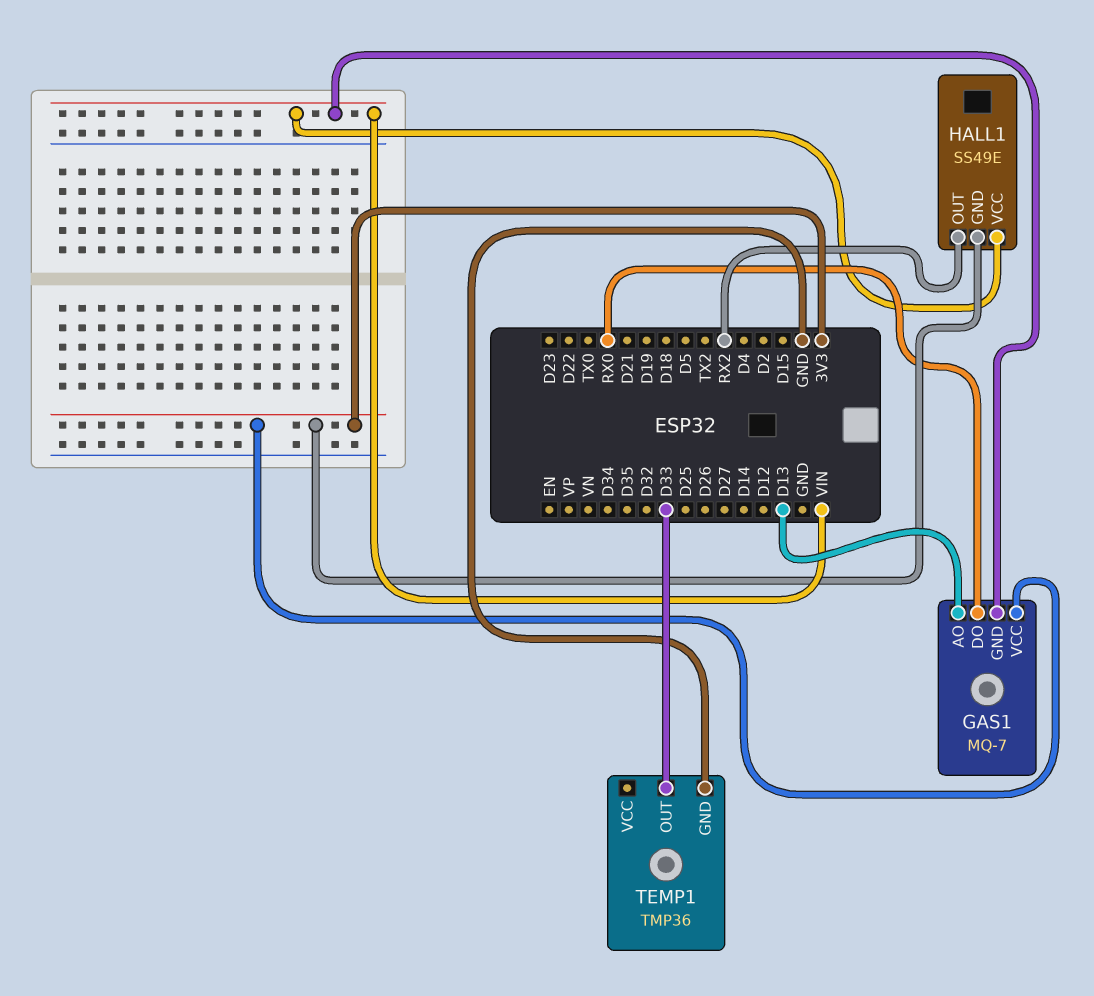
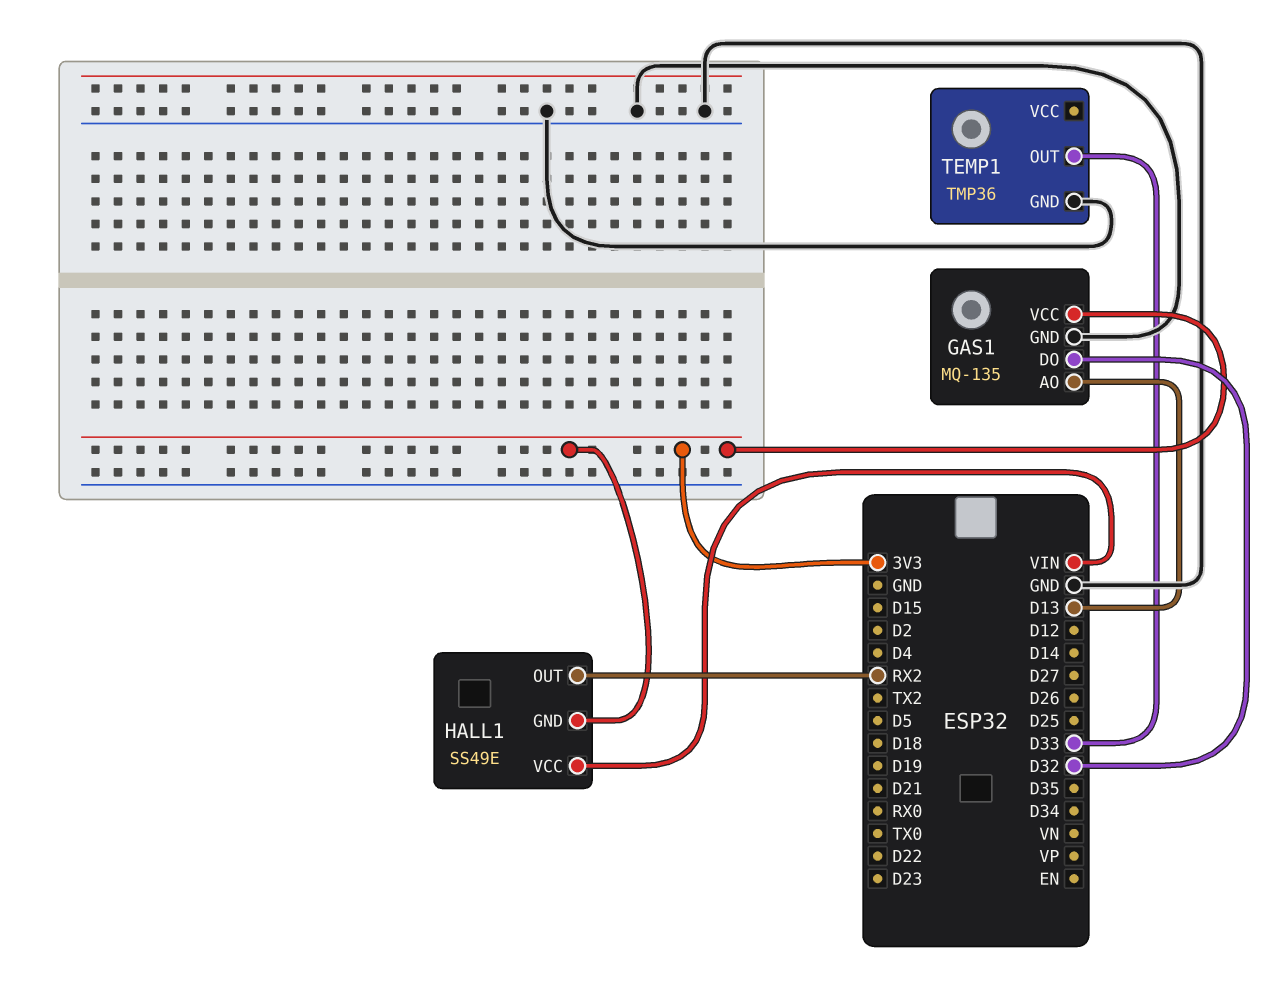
GAS1: MQ-7 -> MQ-135
GAS1 pin DO: RX0 -> D32
GAS1 pin GND: VIN -> GND

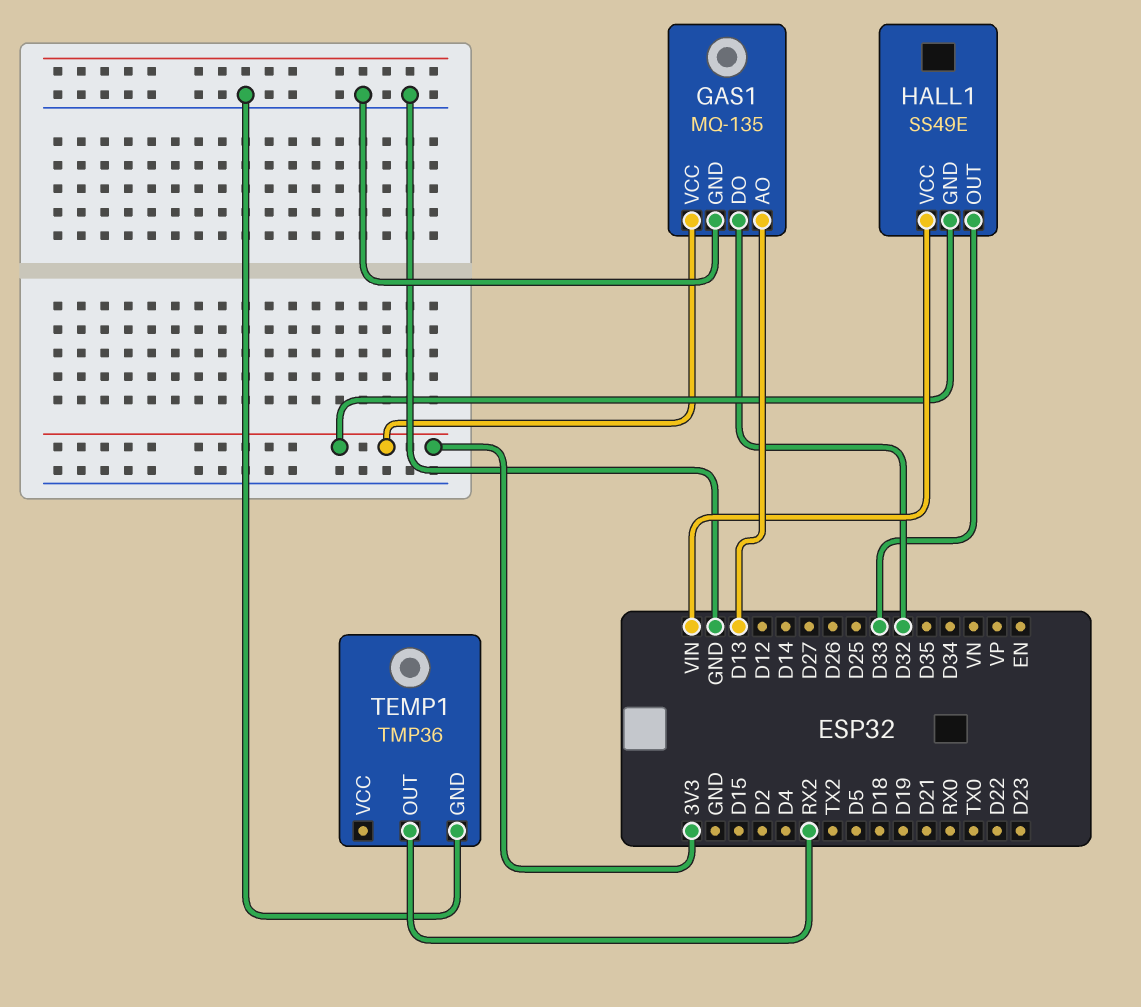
HALL1 pin OUT: RX2 -> D33
TEMP1 pin OUT: D33 -> RX2

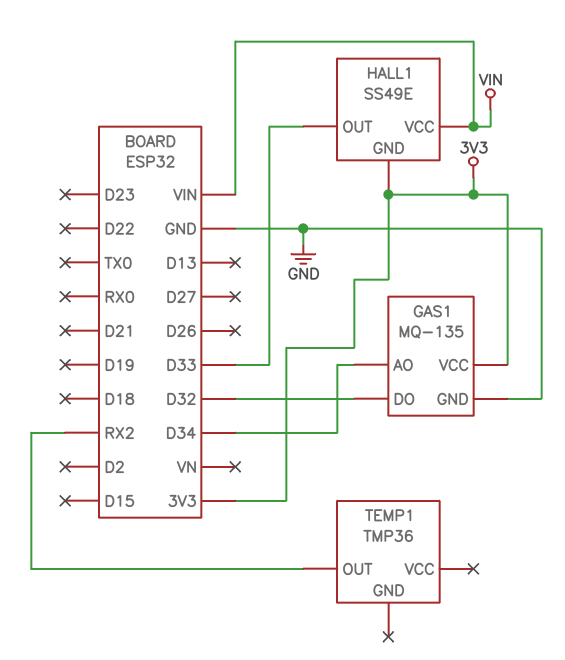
GAS1 pin AO: D13 -> D34
TEMP1 pin GND: GND -> none

